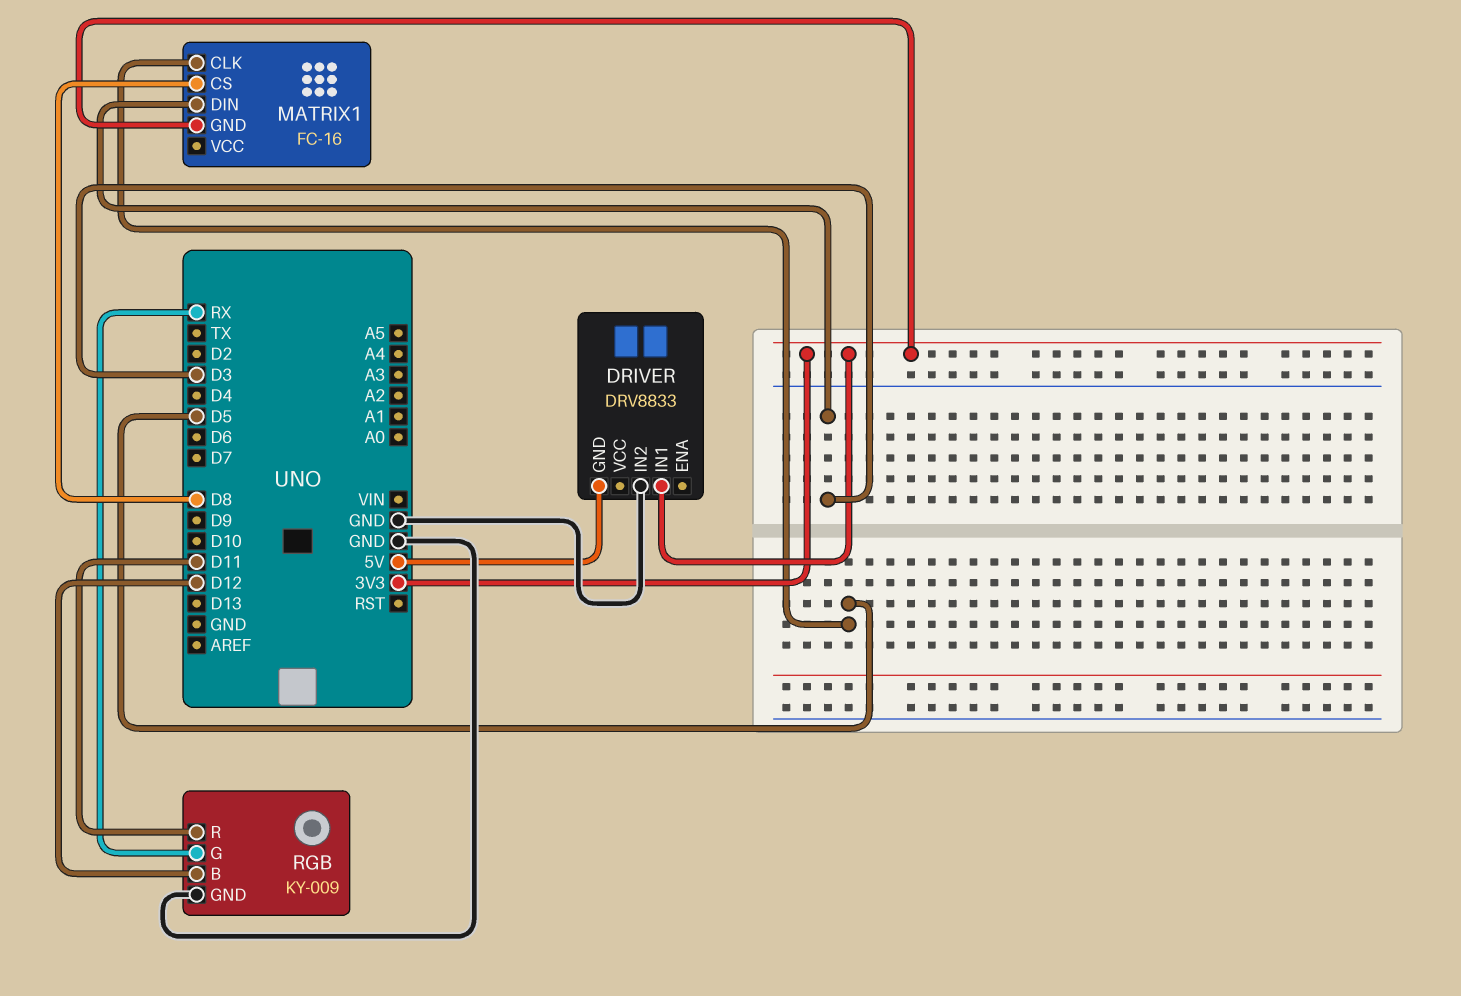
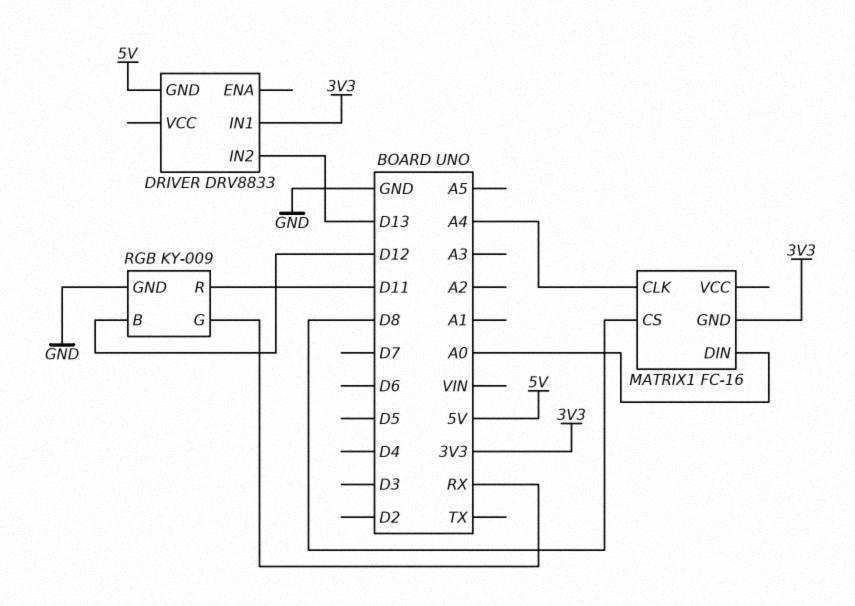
DRIVER pin IN2: GND -> D13
MATRIX1 pin CLK: D5 -> A4
MATRIX1 pin DIN: D3 -> A0

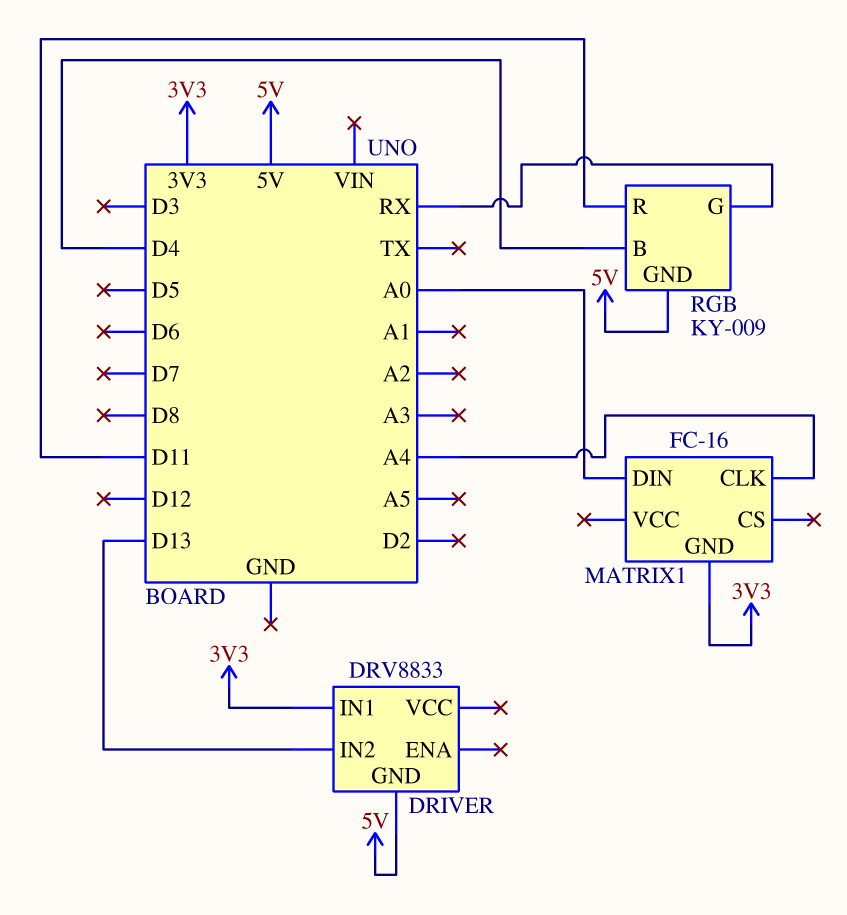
MATRIX1 pin CS: D8 -> none
RGB pin B: D12 -> D4
RGB pin GND: GND -> 5V

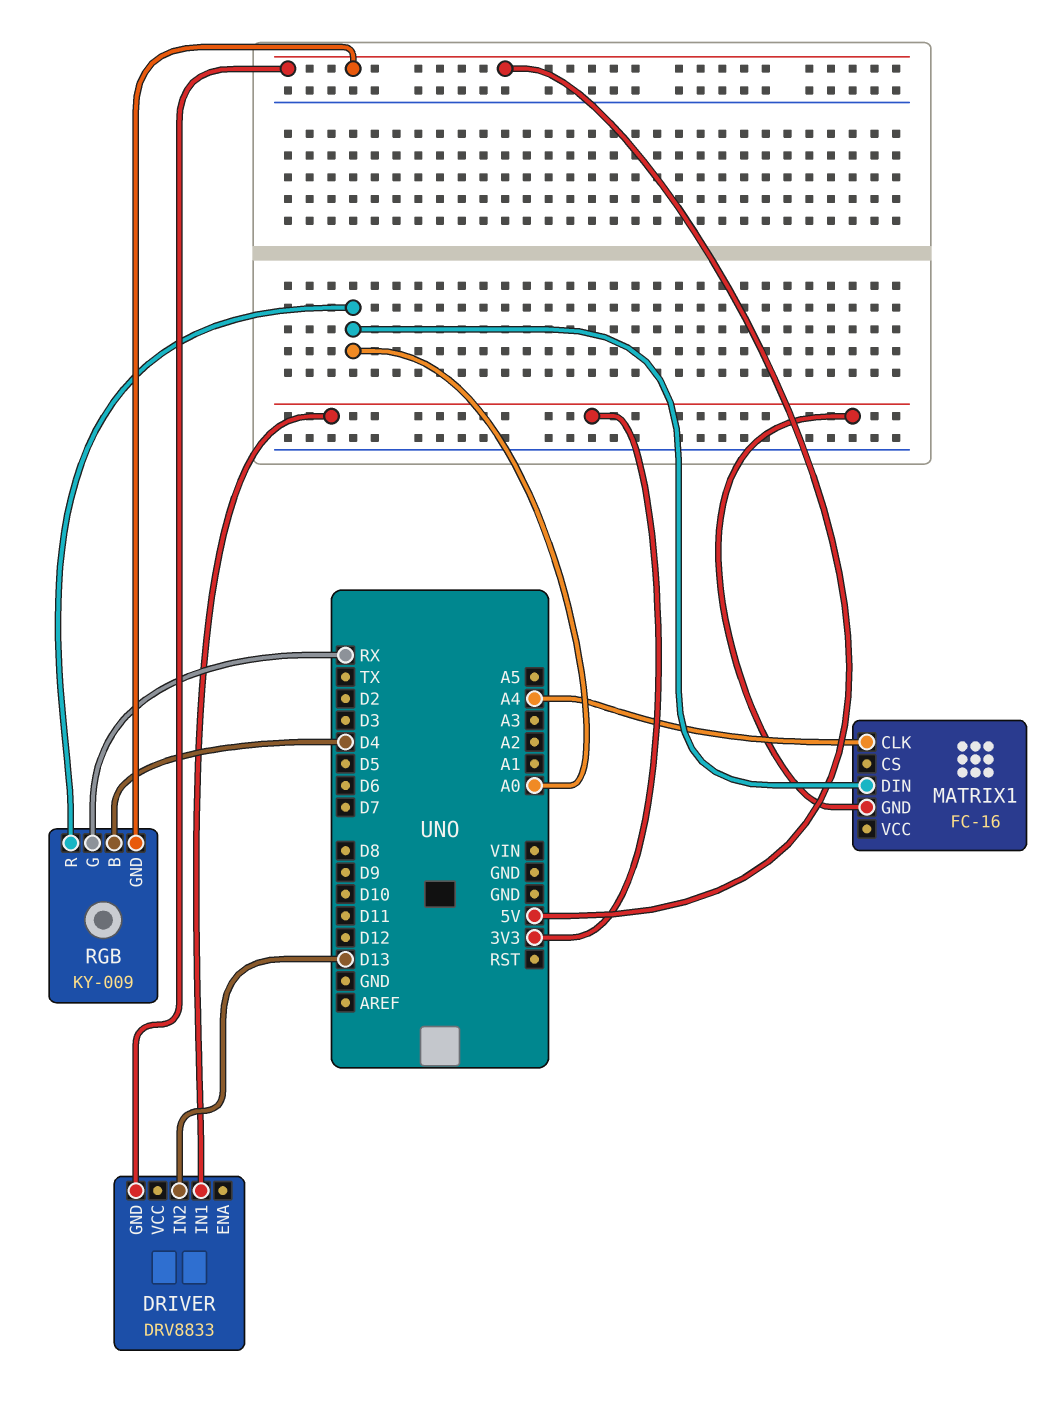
RGB pin R: D11 -> A0

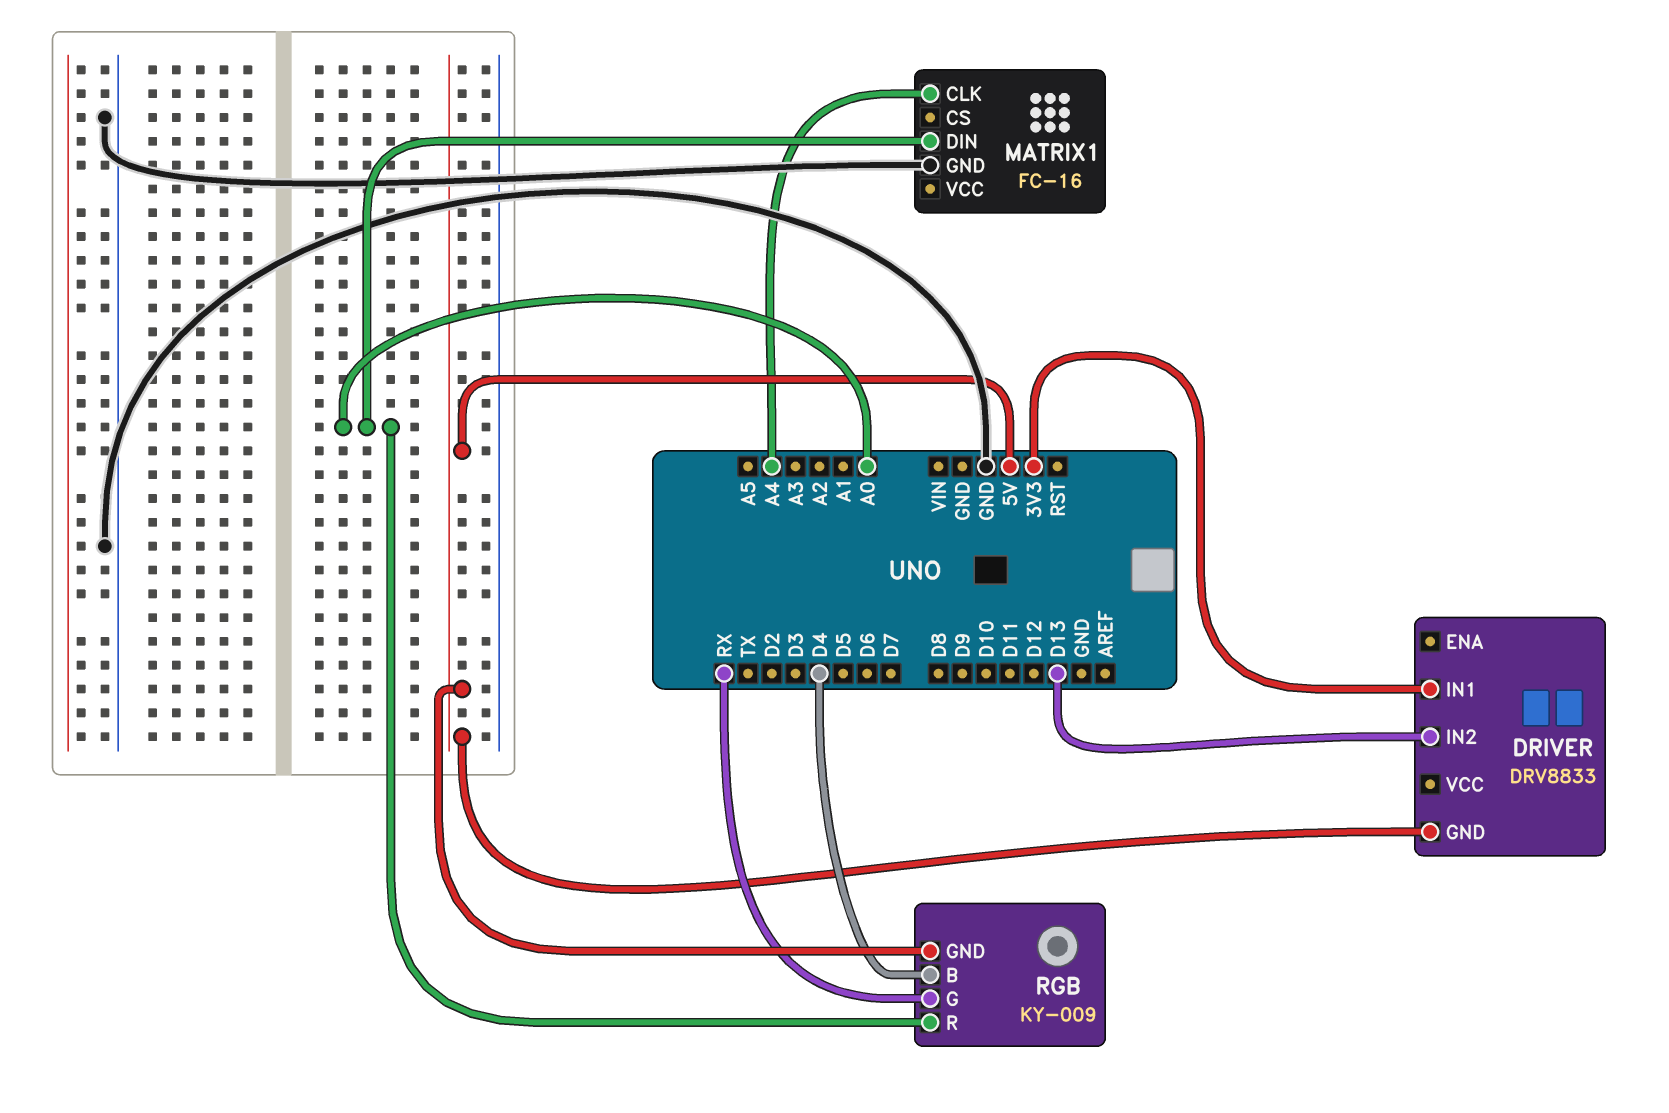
MATRIX1 pin GND: 3V3 -> GND

